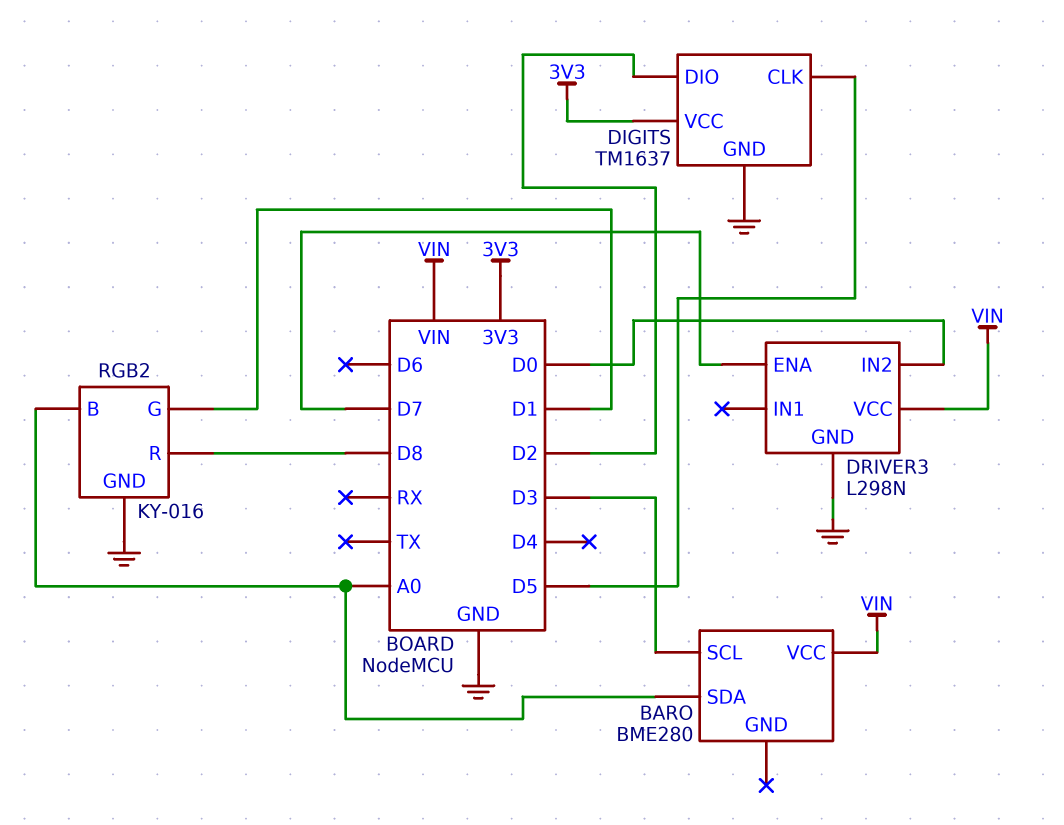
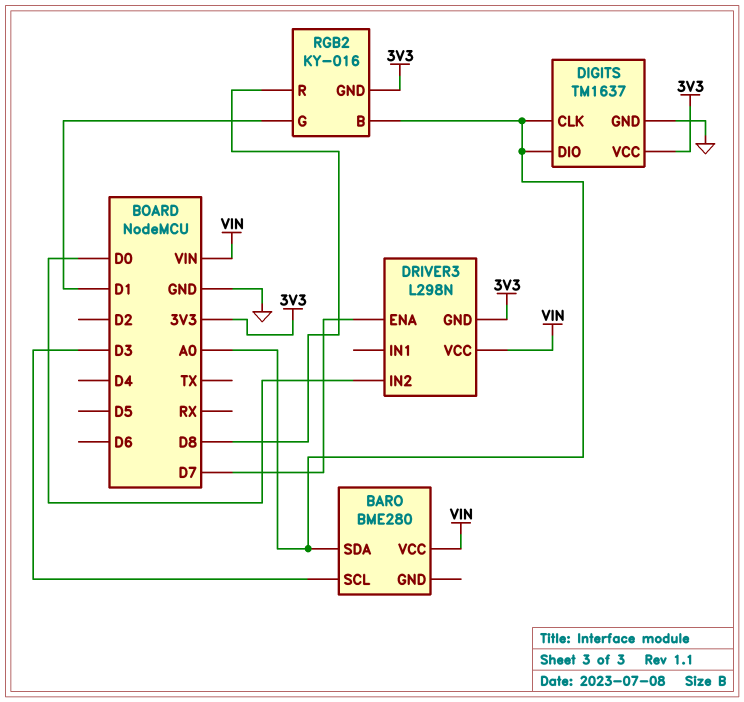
DIGITS pin CLK: D5 -> A0
DIGITS pin DIO: D2 -> A0
DRIVER3 pin GND: GND -> 3V3
RGB2 pin GND: GND -> 3V3

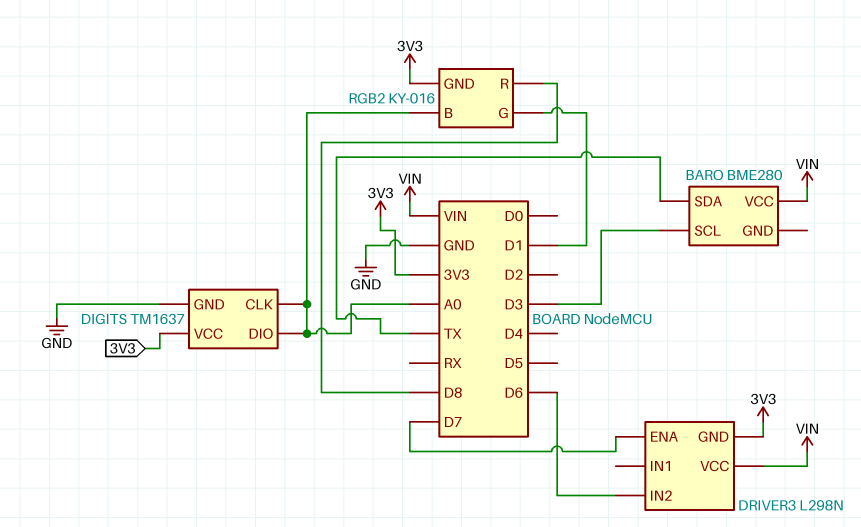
BARO pin SDA: A0 -> TX
DRIVER3 pin IN2: D0 -> D6

